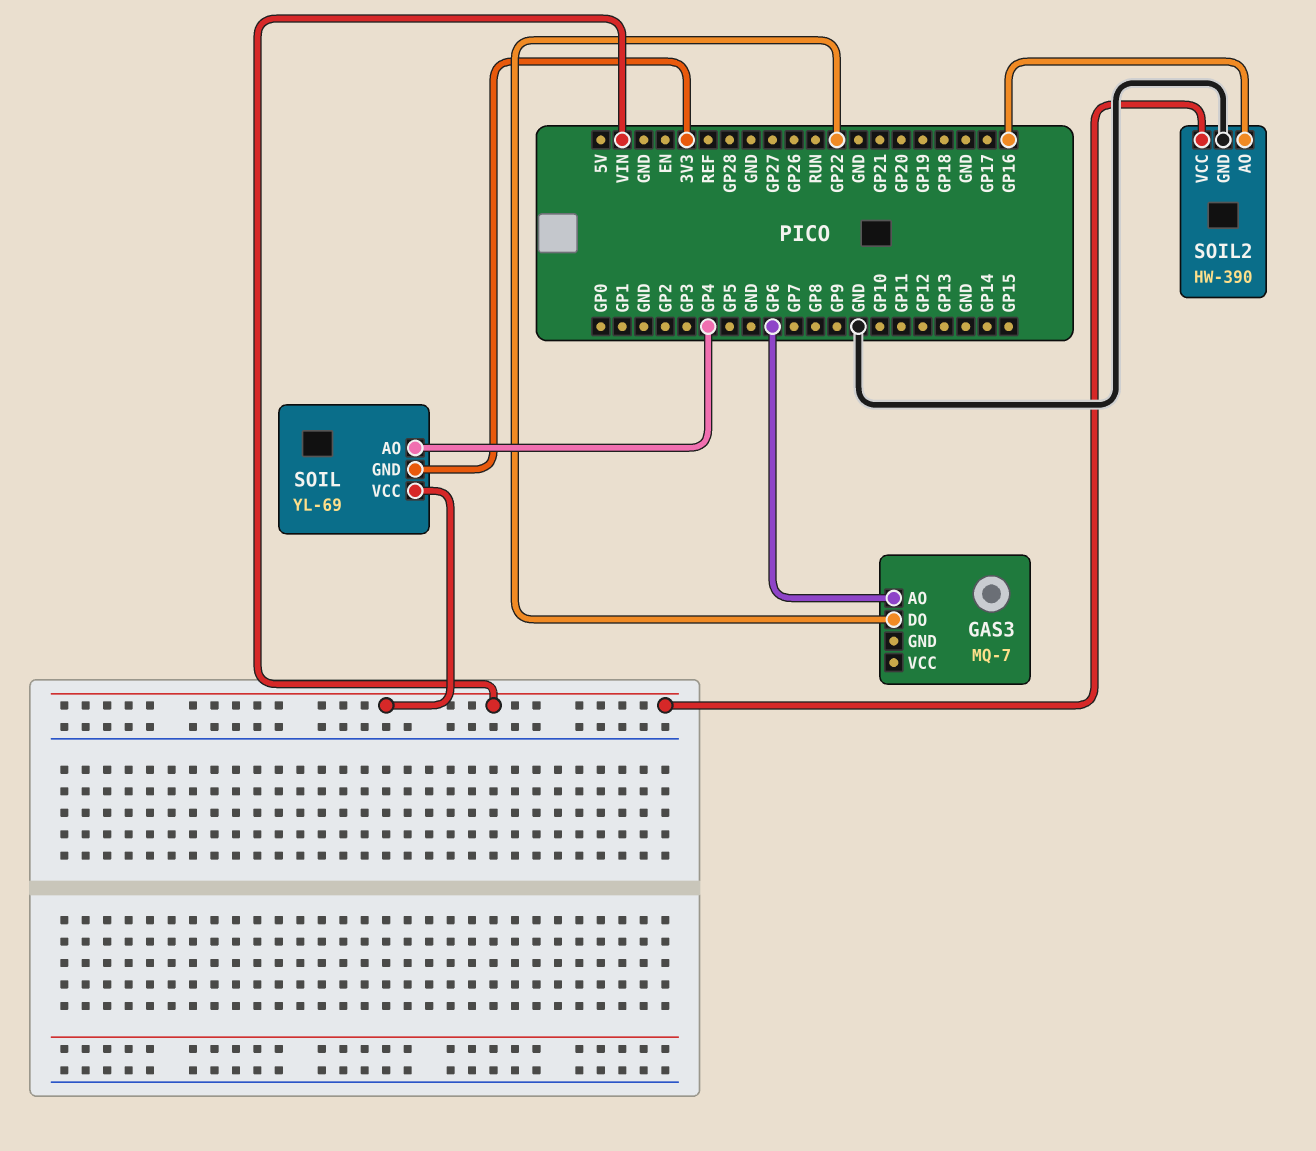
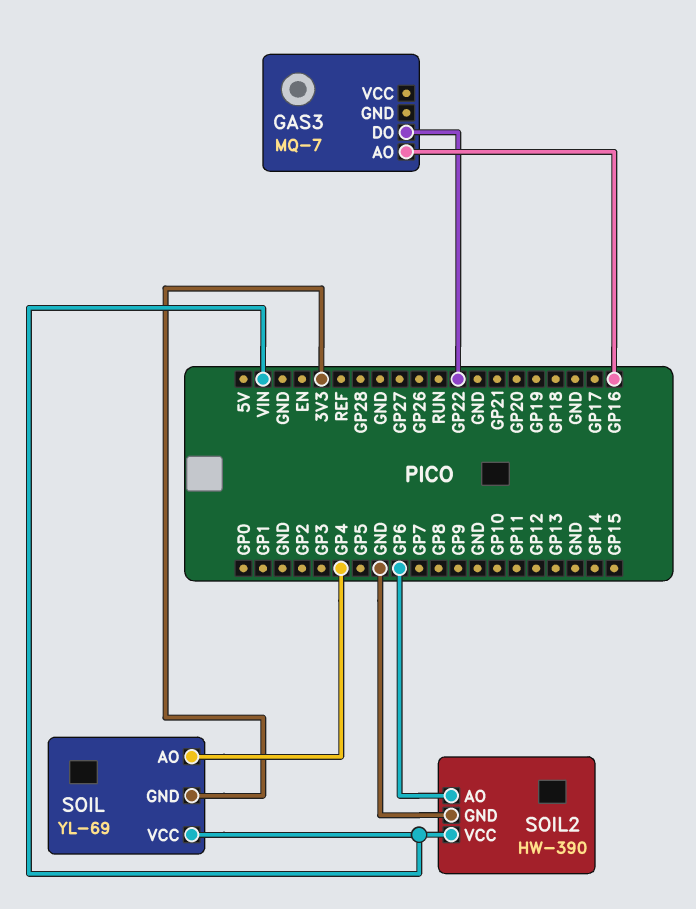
GAS3 pin AO: GP6 -> GP16
SOIL2 pin AO: GP16 -> GP6

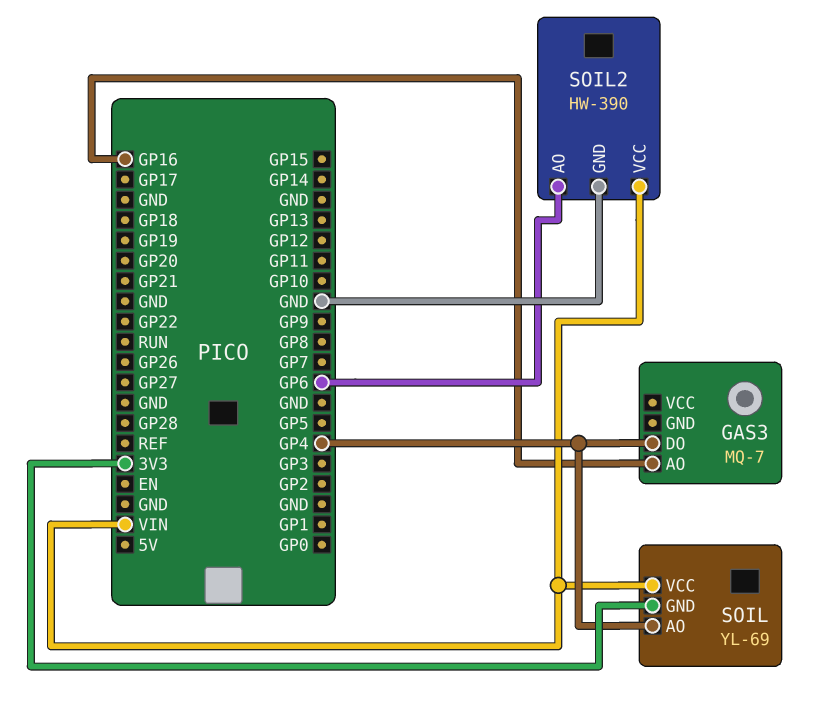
GAS3 pin DO: GP22 -> GP4

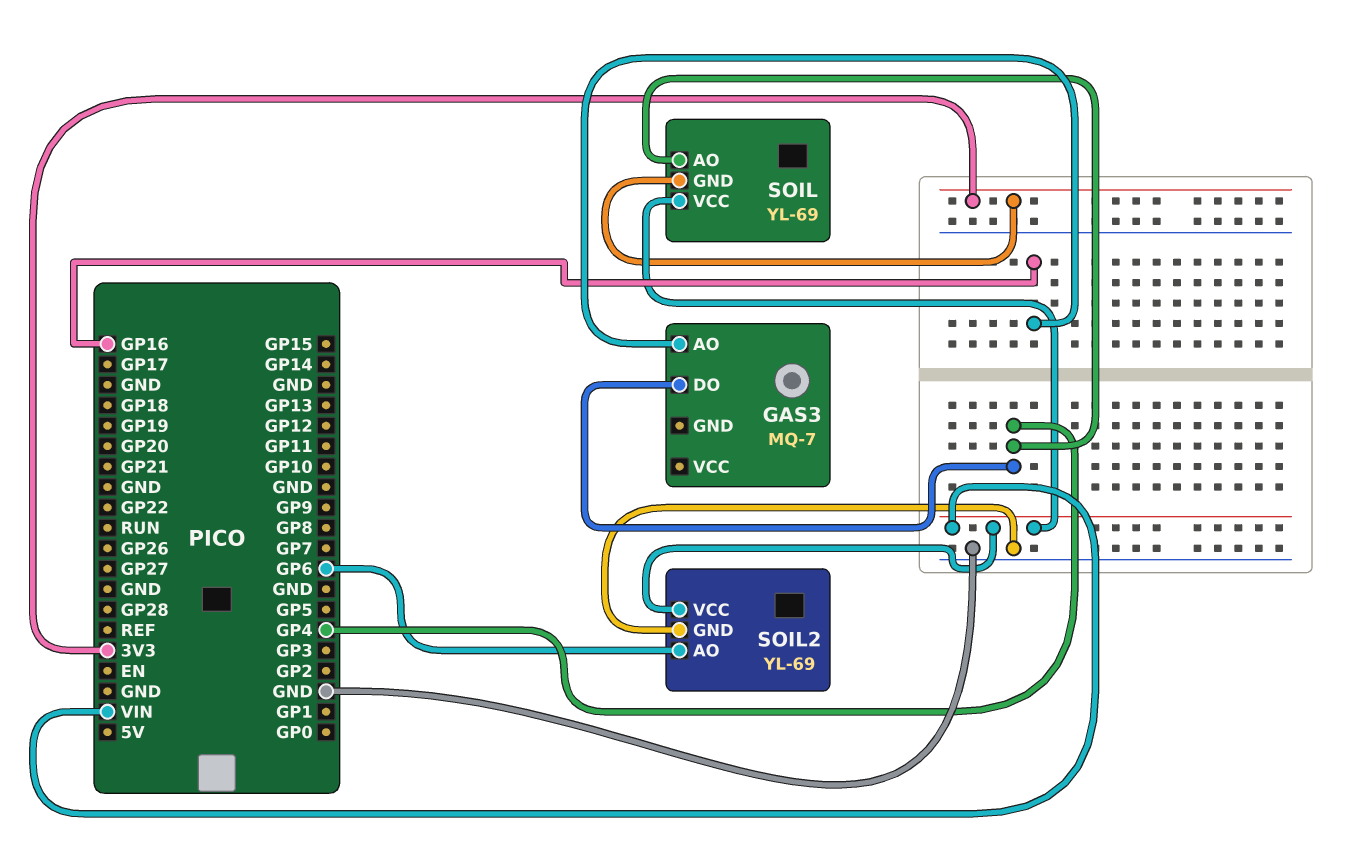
SOIL2: HW-390 -> YL-69

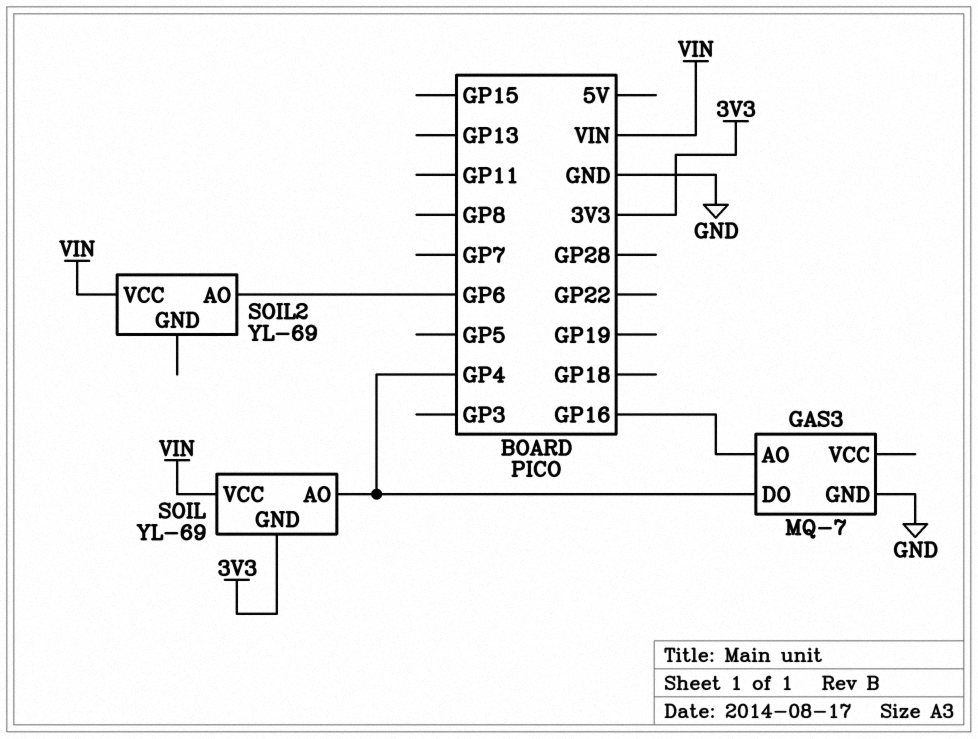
GAS3 pin GND: none -> GND
SOIL2 pin GND: GND -> none

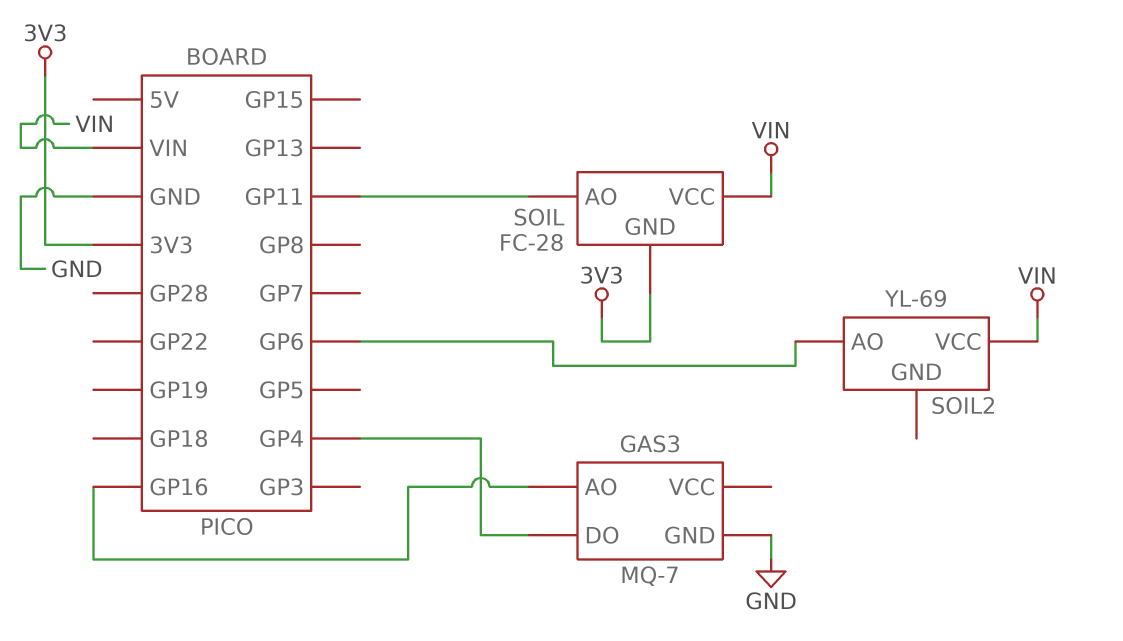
SOIL: YL-69 -> FC-28
SOIL pin AO: GP4 -> GP11

